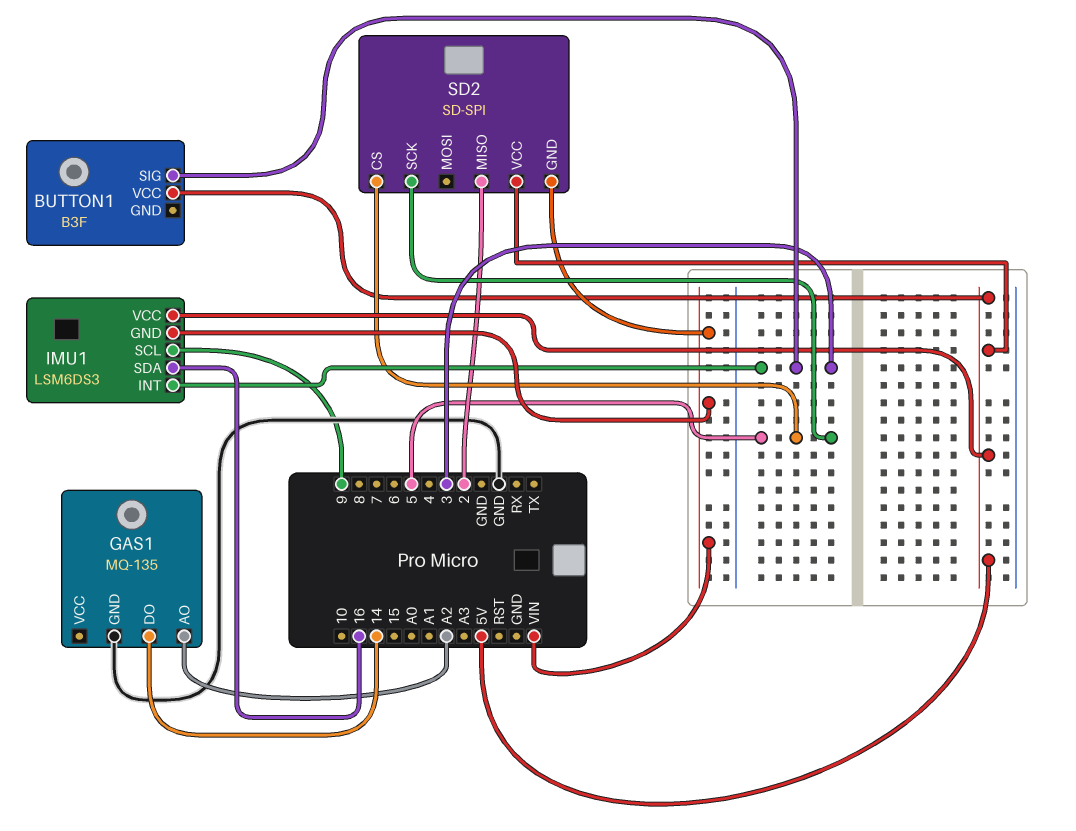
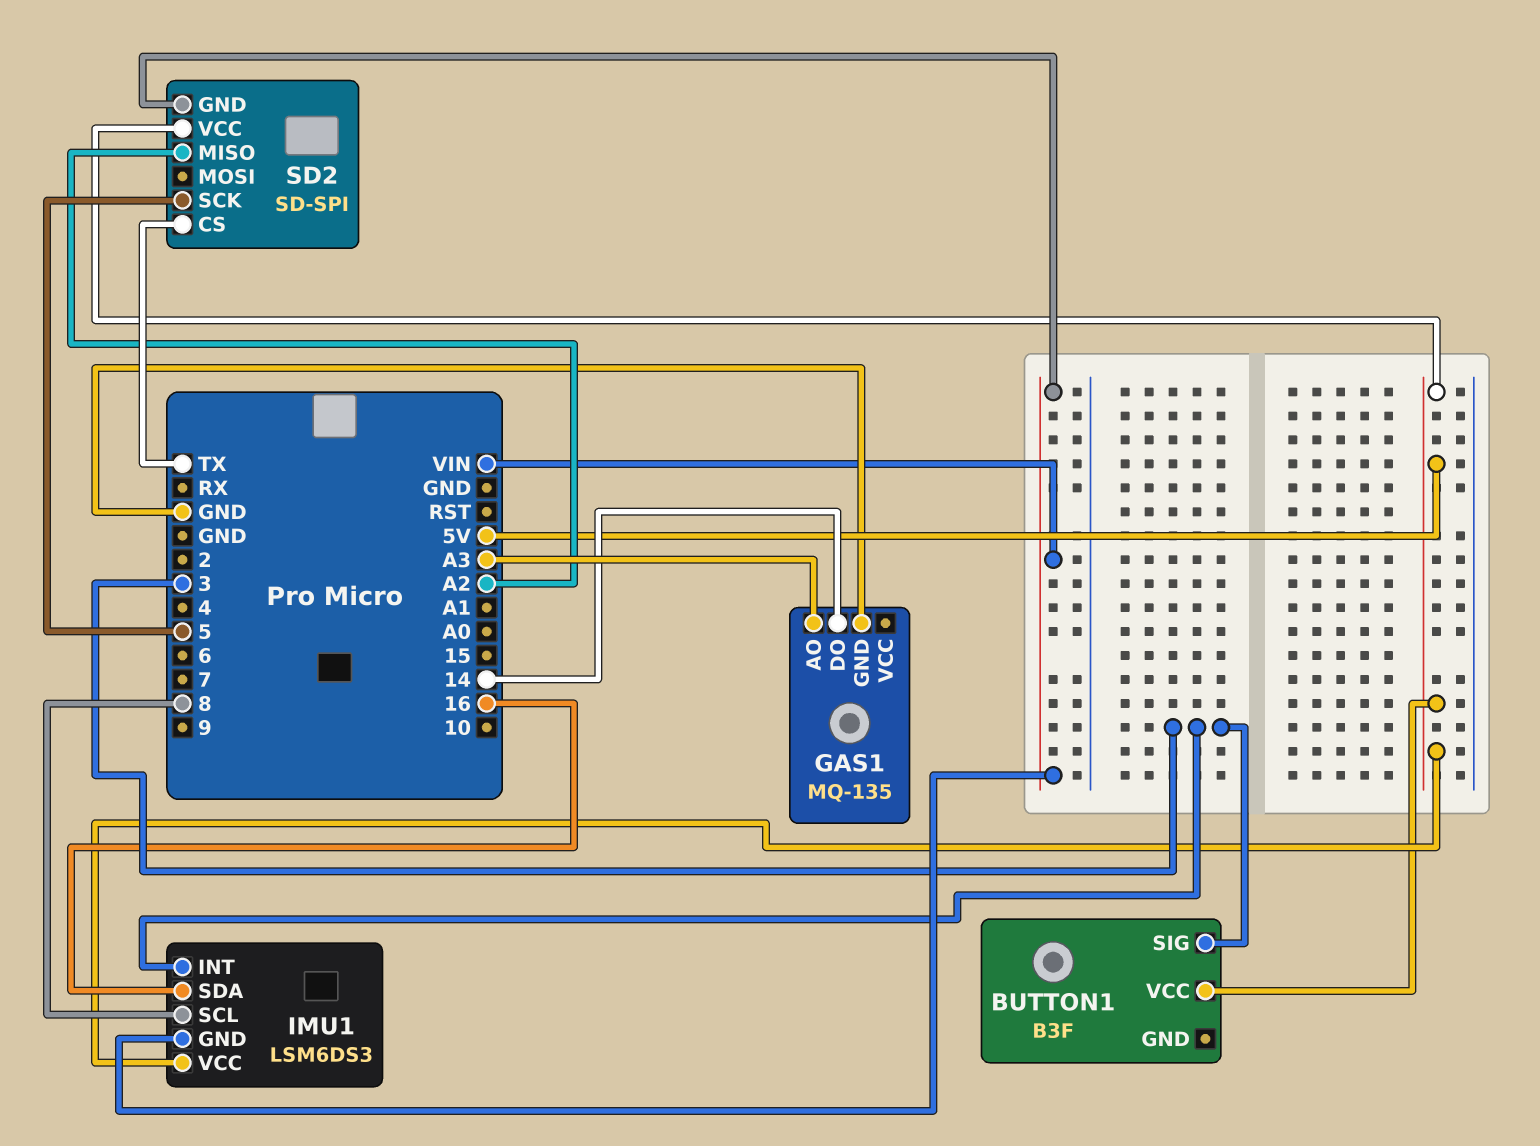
GAS1 pin AO: A2 -> A3
IMU1 pin SCL: 9 -> 8
SD2 pin CS: 5 -> TX
SD2 pin MISO: 2 -> A2

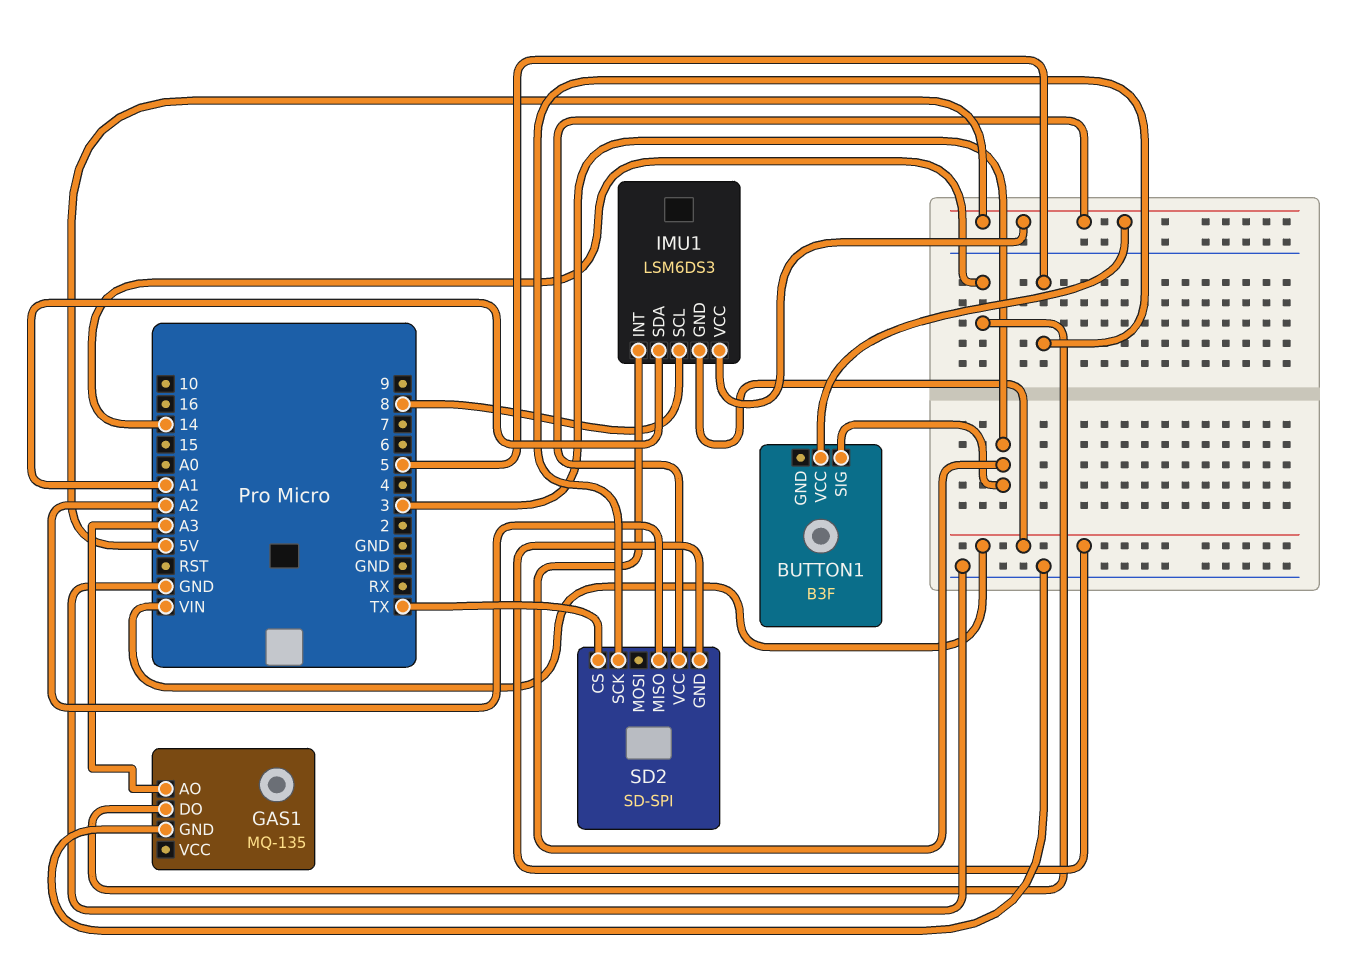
IMU1 pin SDA: 16 -> A1

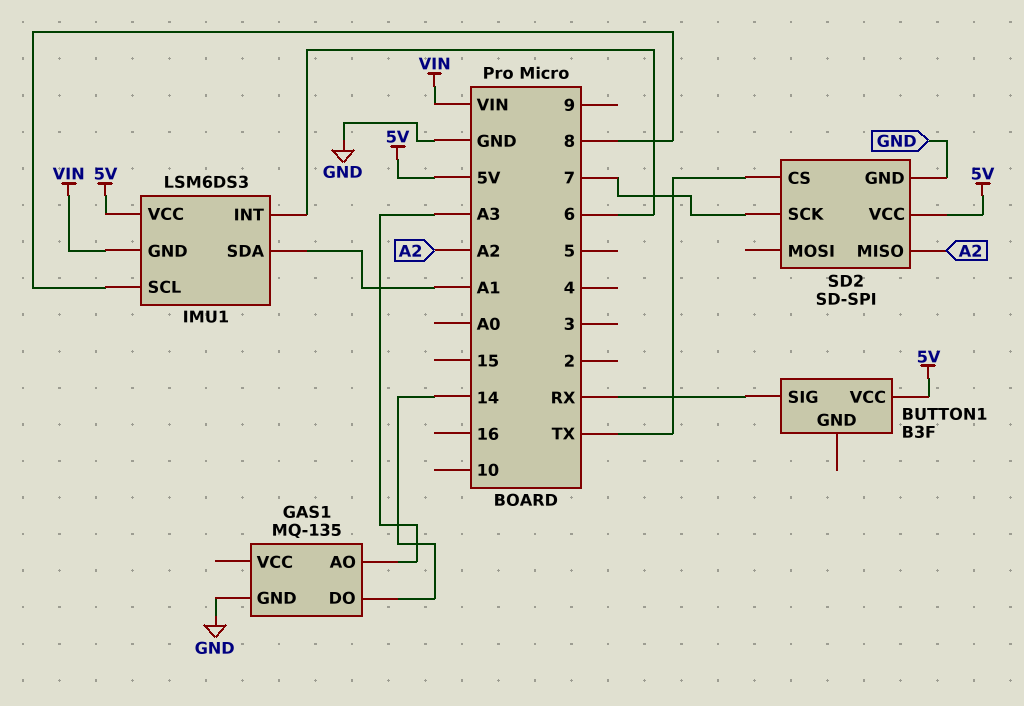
BUTTON1 pin SIG: 3 -> RX
IMU1 pin INT: 3 -> 6
SD2 pin GND: VIN -> GND
SD2 pin SCK: 5 -> 7

